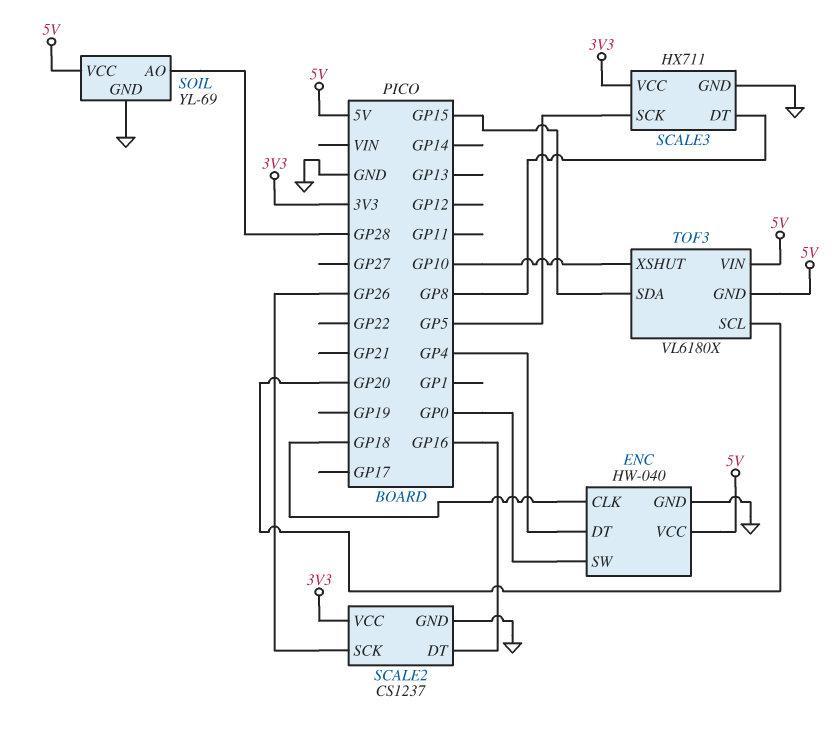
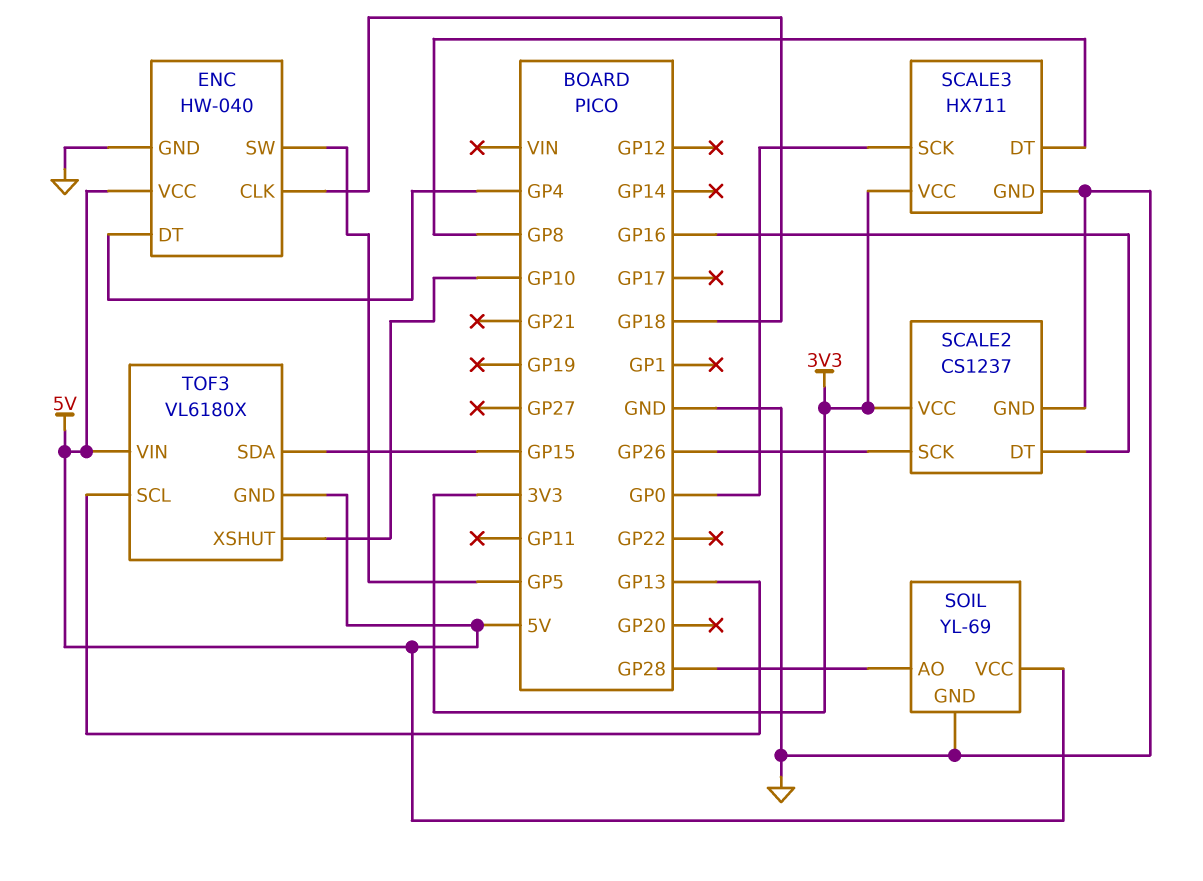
ENC pin SW: GP0 -> GP5
SCALE3 pin SCK: GP5 -> GP0
TOF3 pin SCL: GP20 -> GP13

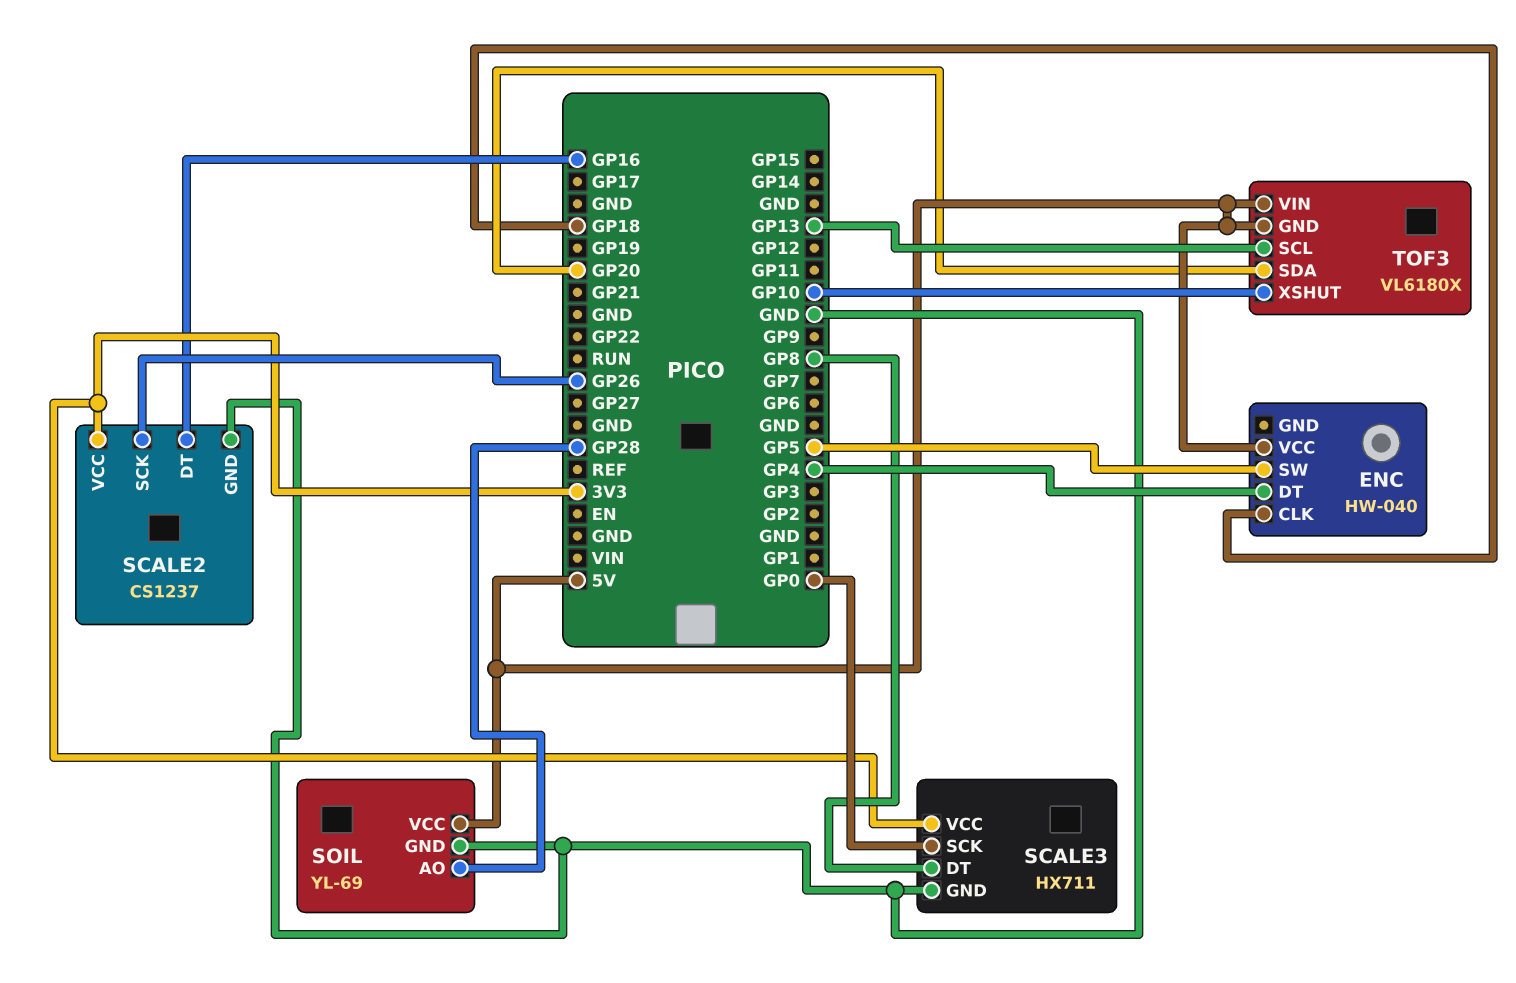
ENC pin GND: GND -> none
TOF3 pin SDA: GP15 -> GP20

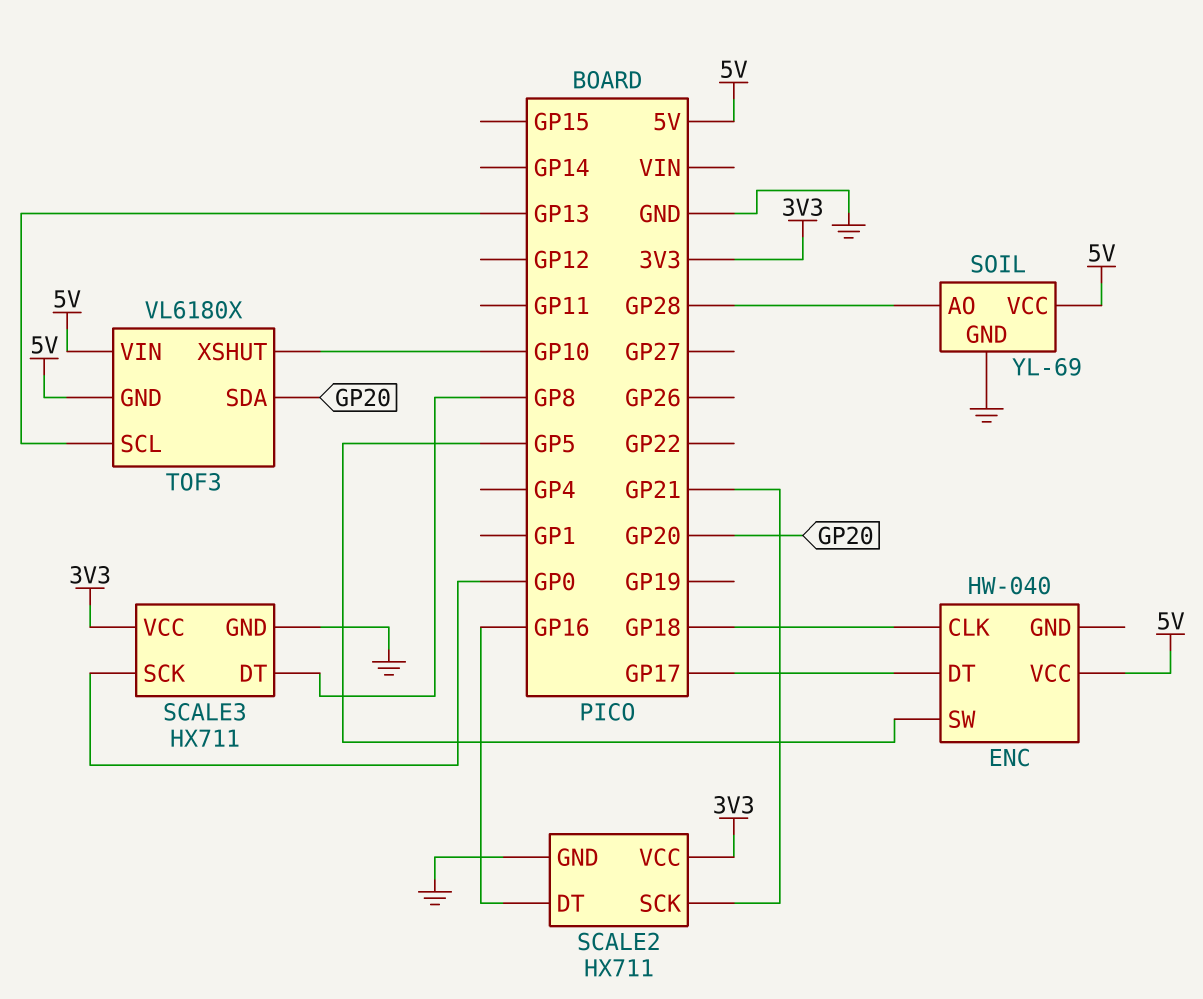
ENC pin DT: GP4 -> GP17
SCALE2: CS1237 -> HX711
SCALE2 pin SCK: GP26 -> GP21

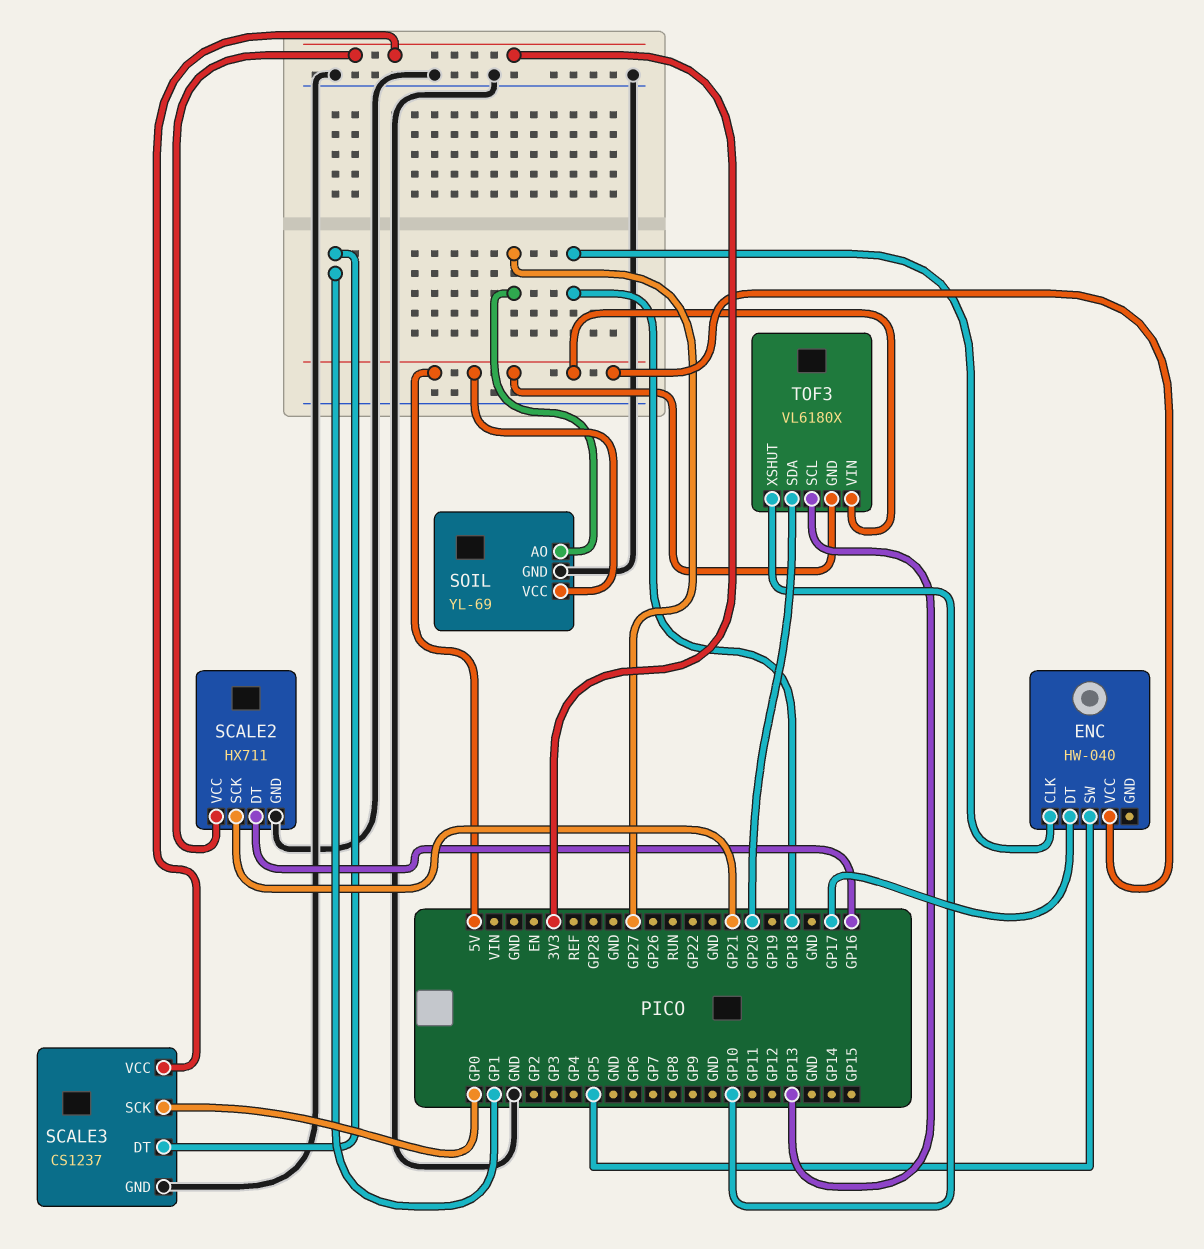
SCALE3: HX711 -> CS1237
SCALE3 pin DT: GP8 -> GP1
SOIL pin AO: GP28 -> GP27

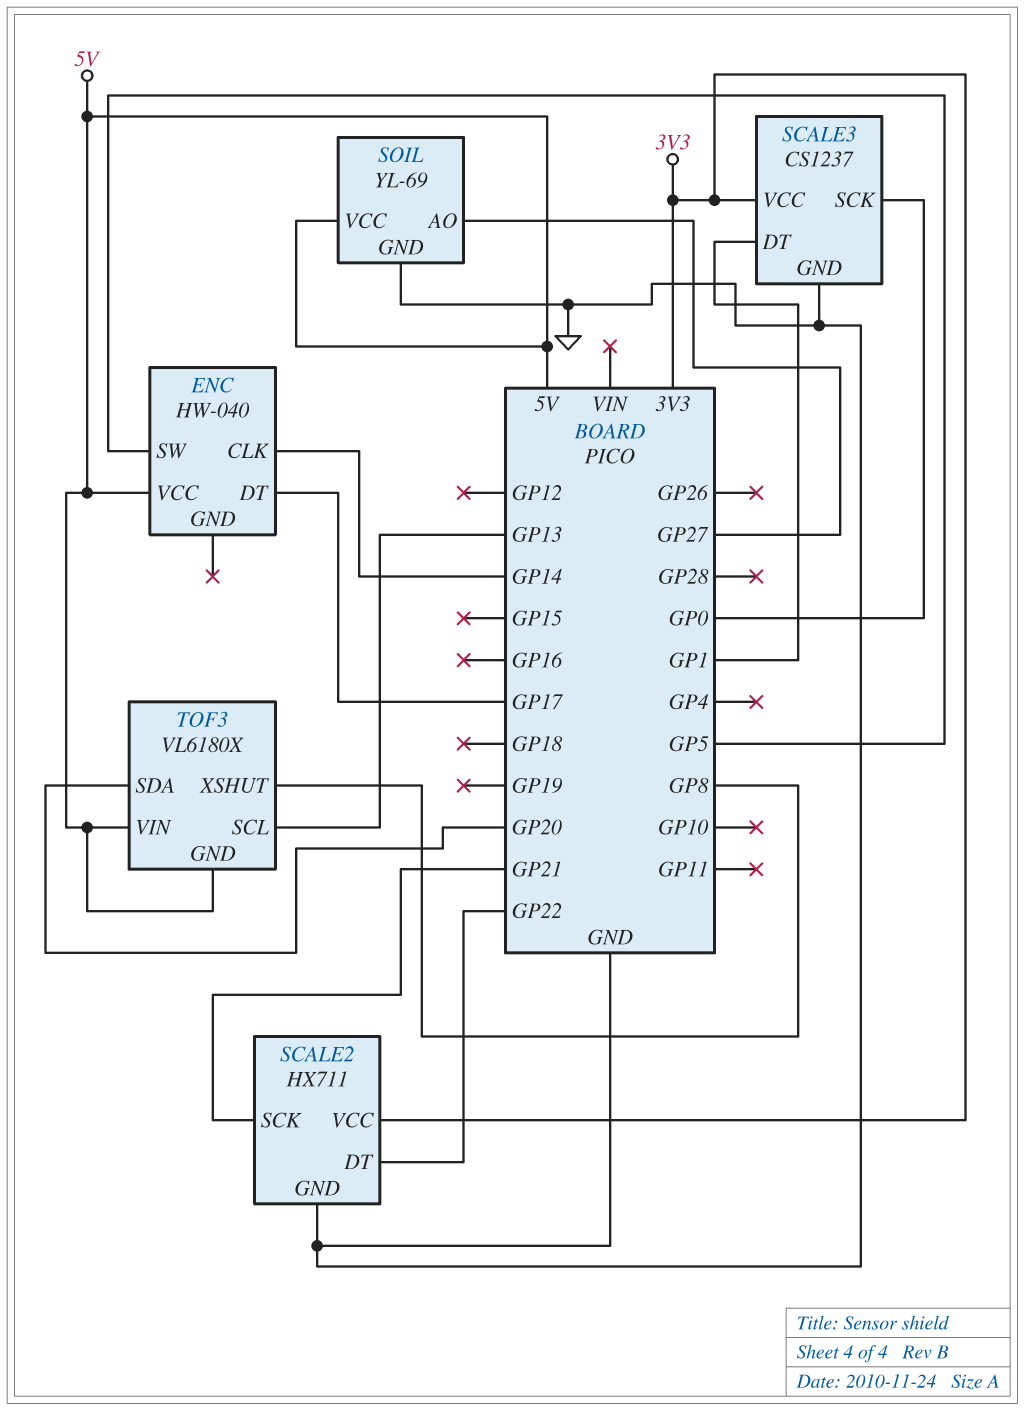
ENC pin CLK: GP18 -> GP14
SCALE2 pin DT: GP16 -> GP22
TOF3 pin XSHUT: GP10 -> GP8

